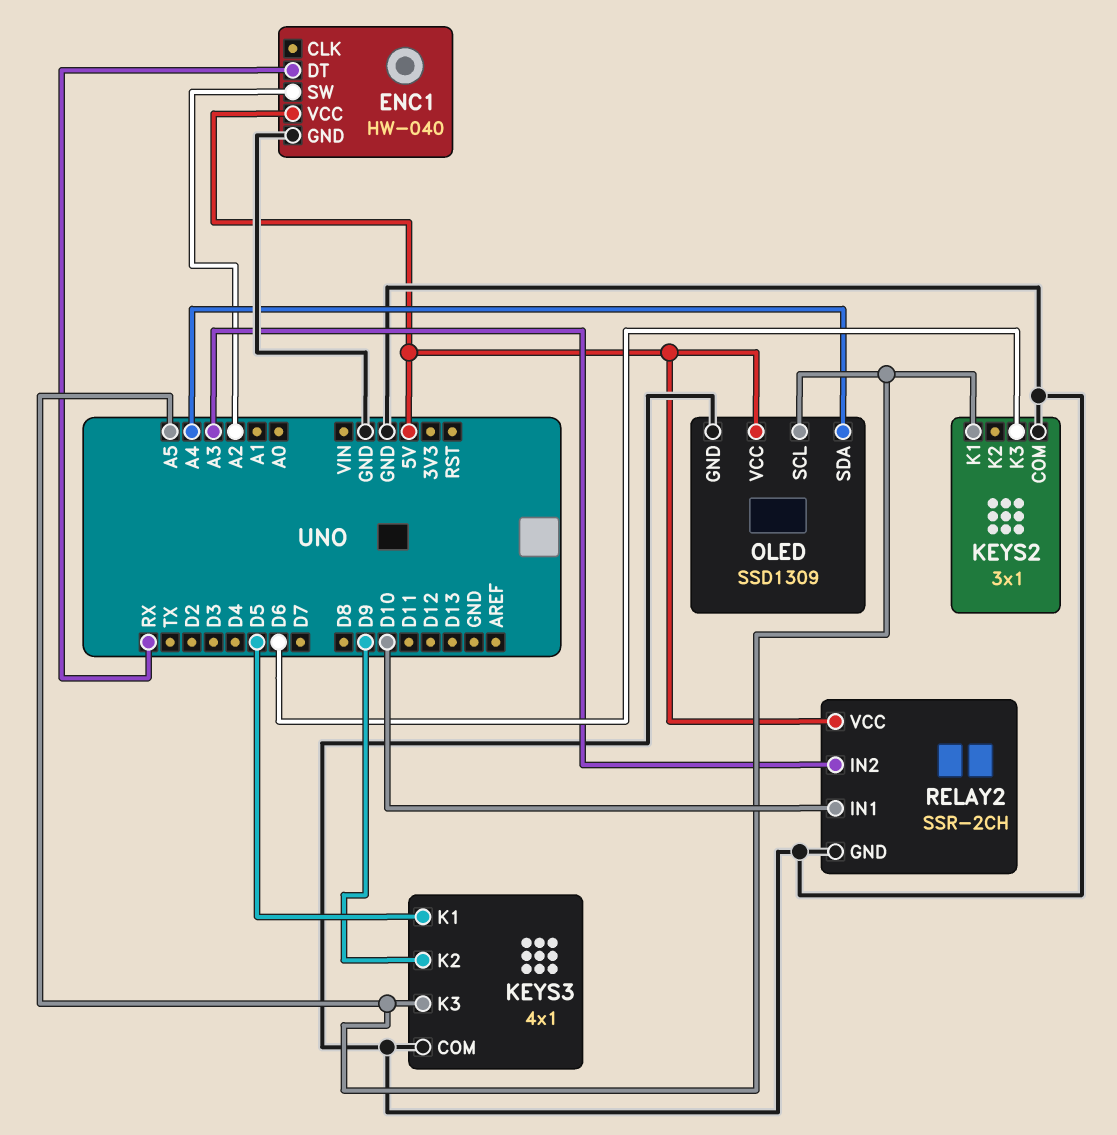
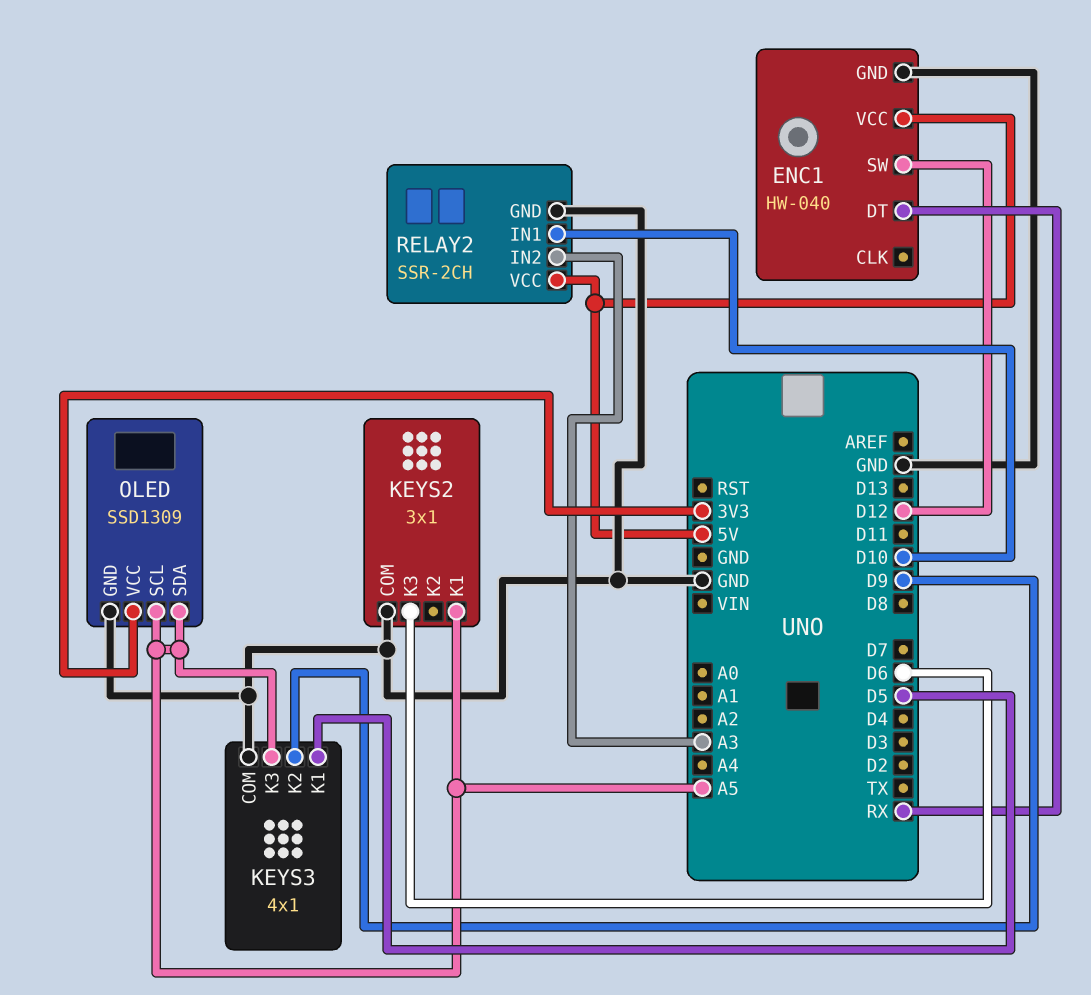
ENC1 pin SW: A2 -> D12
OLED pin SDA: A4 -> A5
OLED pin VCC: 5V -> 3V3

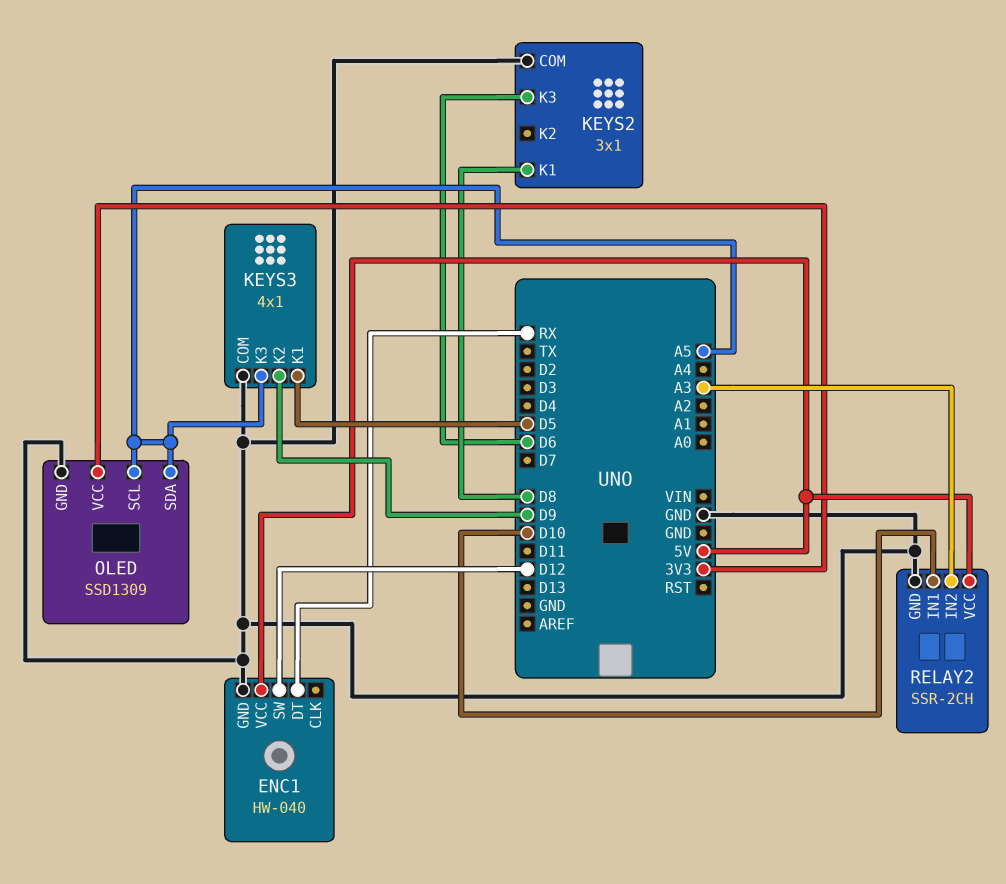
KEYS2 pin K1: A5 -> D8

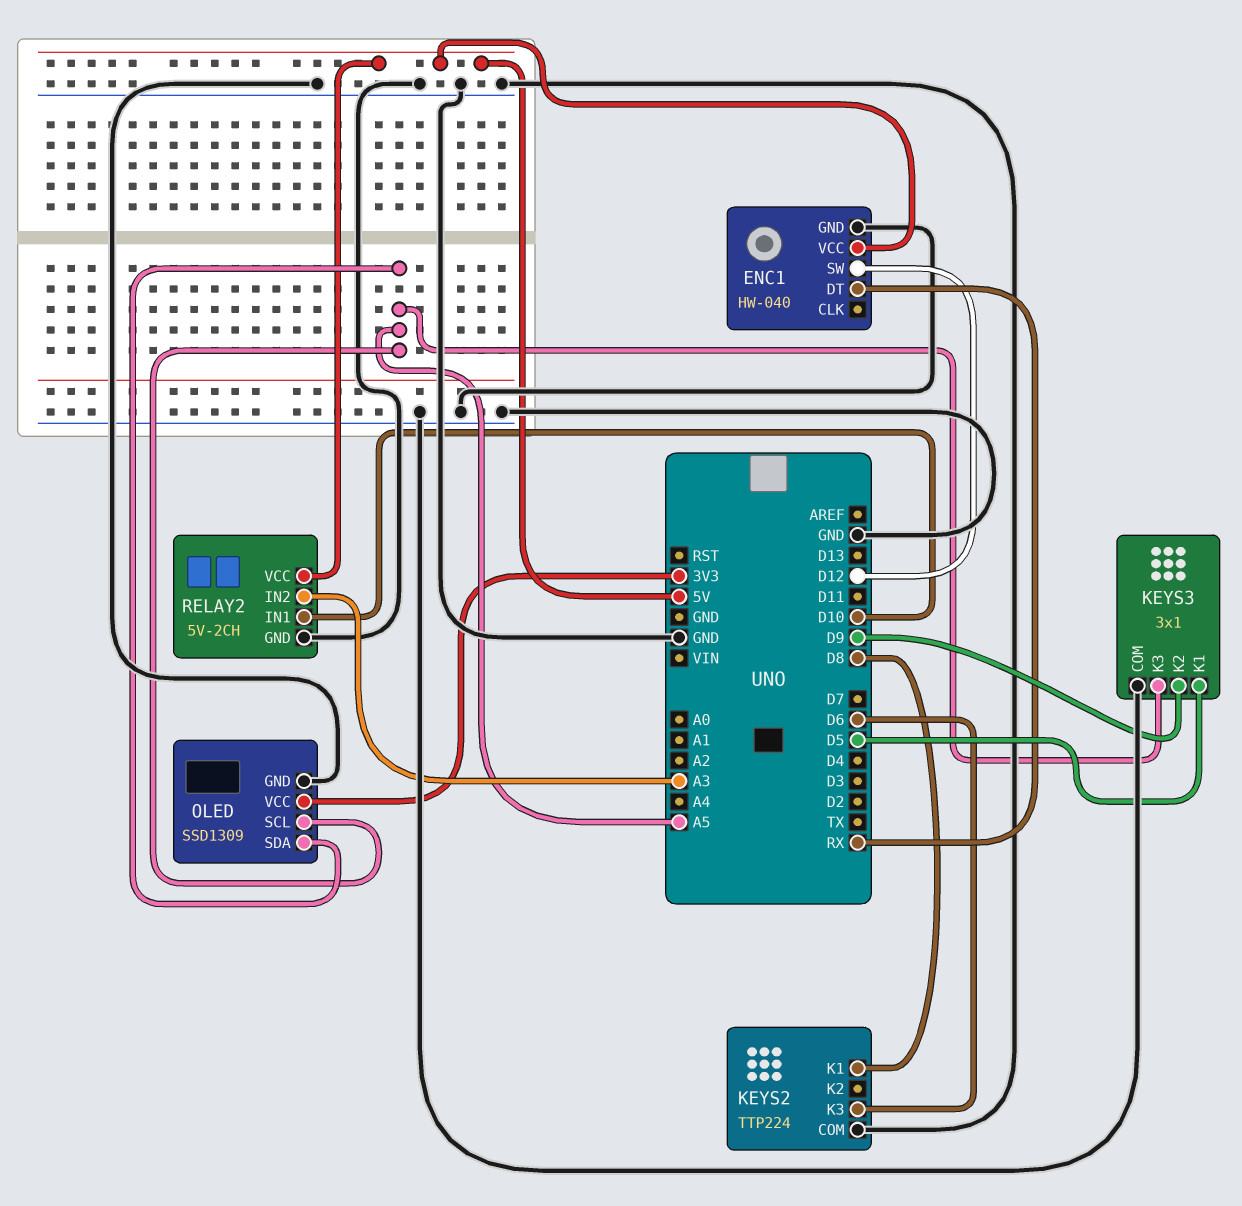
KEYS2: 3x1 -> TTP224
KEYS3: 4x1 -> 3x1
RELAY2: SSR-2CH -> 5V-2CH

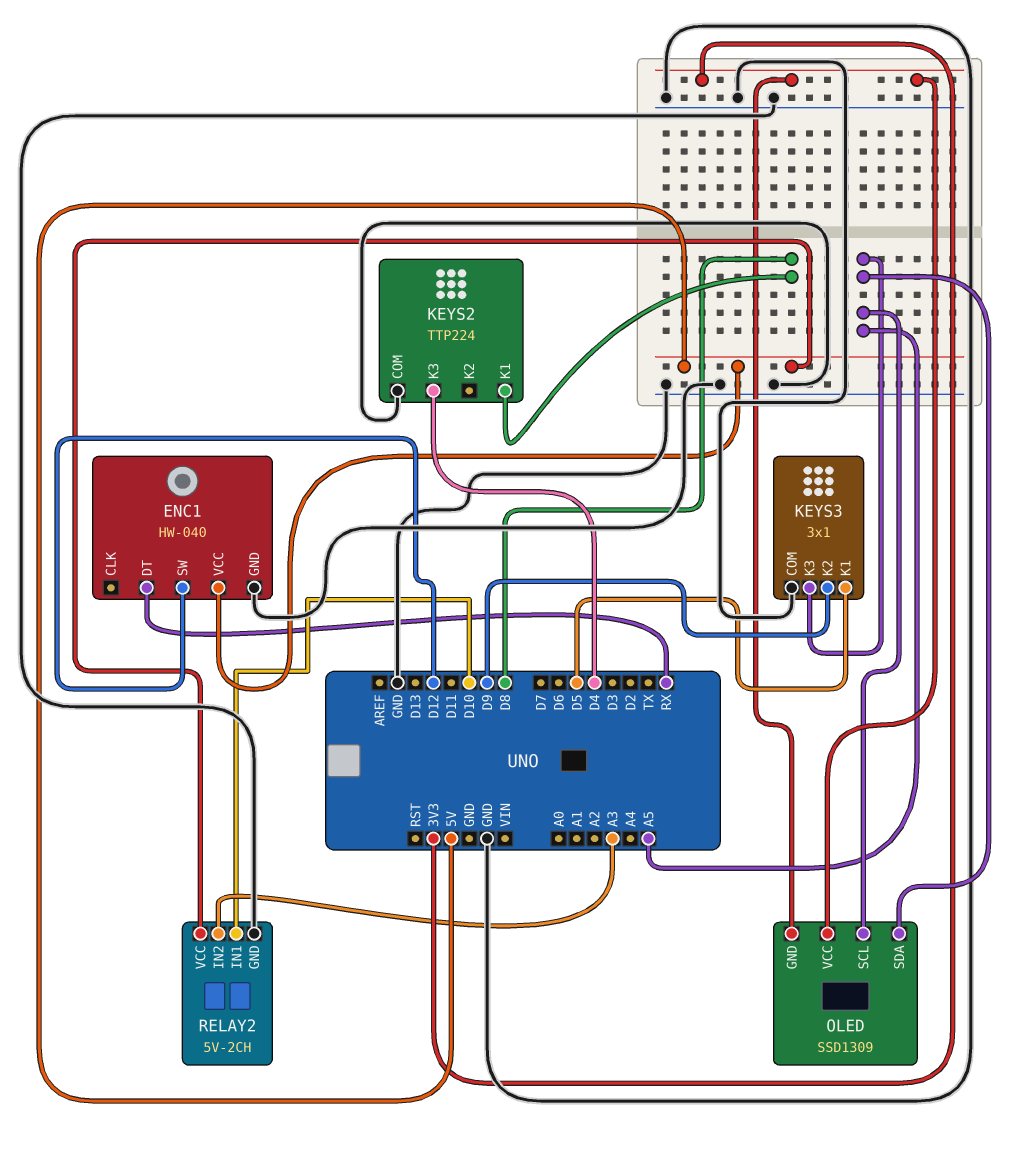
KEYS2 pin K3: D6 -> D4
OLED pin GND: GND -> 3V3

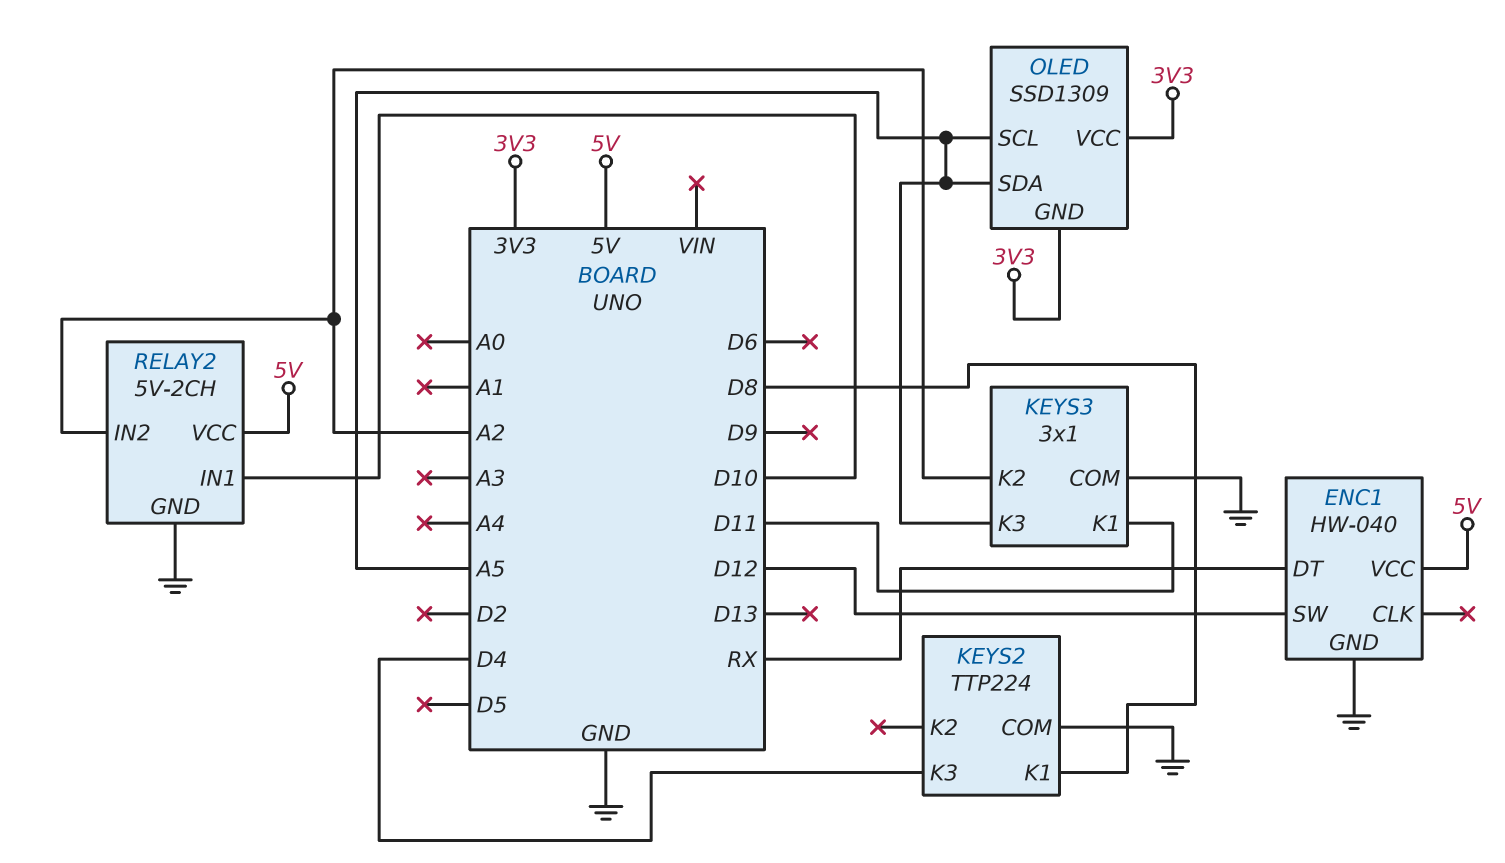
KEYS3 pin K1: D5 -> D11
KEYS3 pin K2: D9 -> A2
RELAY2 pin IN2: A3 -> A2

